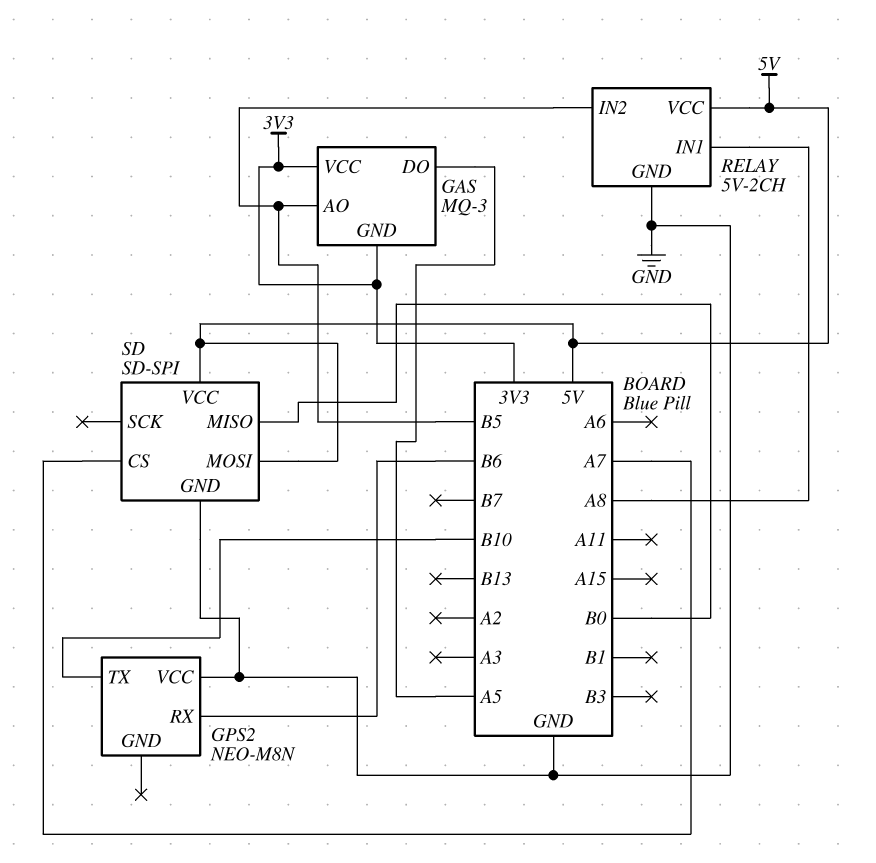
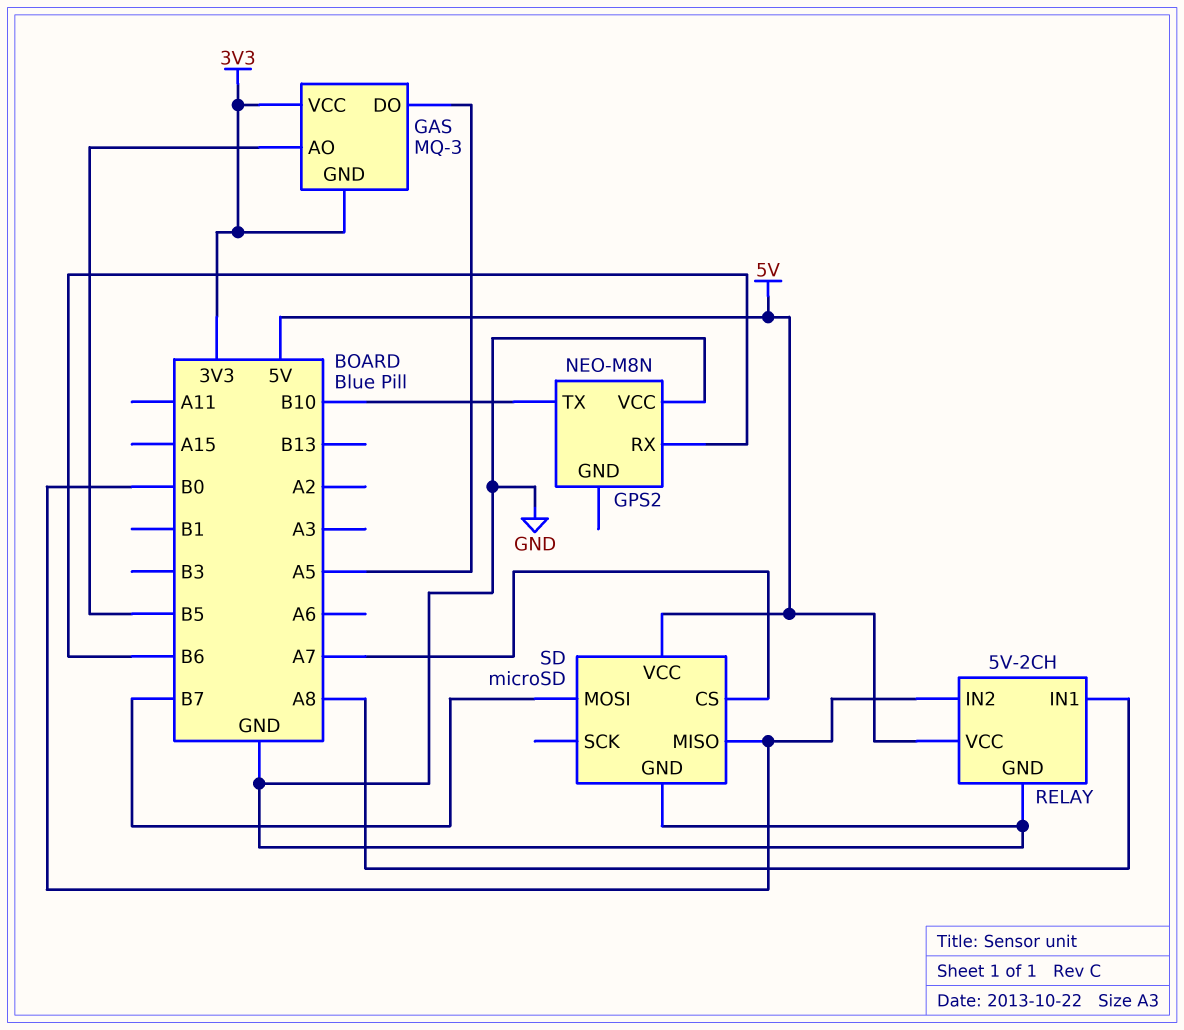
RELAY pin IN2: B5 -> B0
SD: SD-SPI -> microSD
SD pin MOSI: 5V -> B7

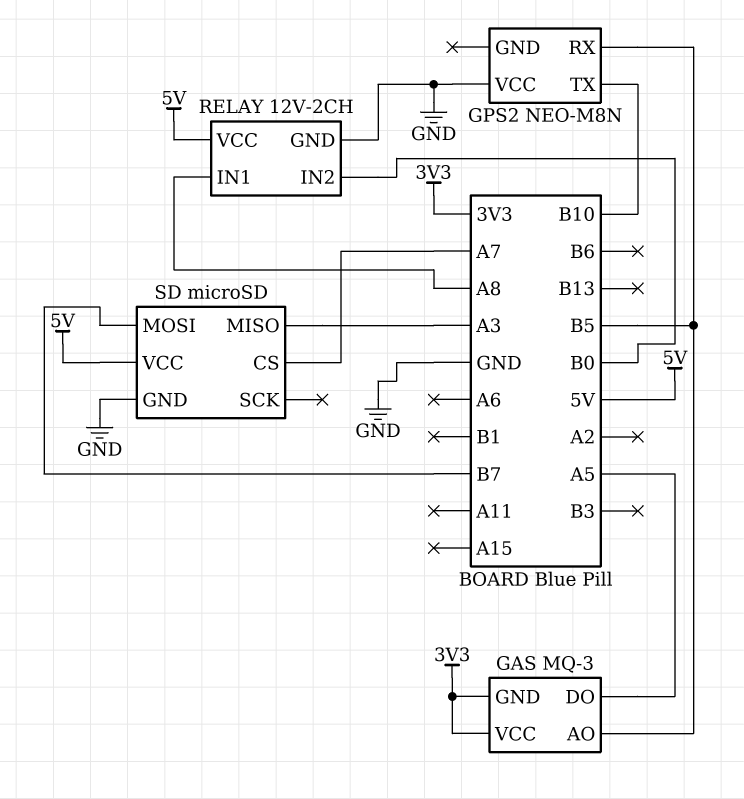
GPS2 pin RX: B6 -> B5
RELAY: 5V-2CH -> 12V-2CH
SD pin MISO: B0 -> A3

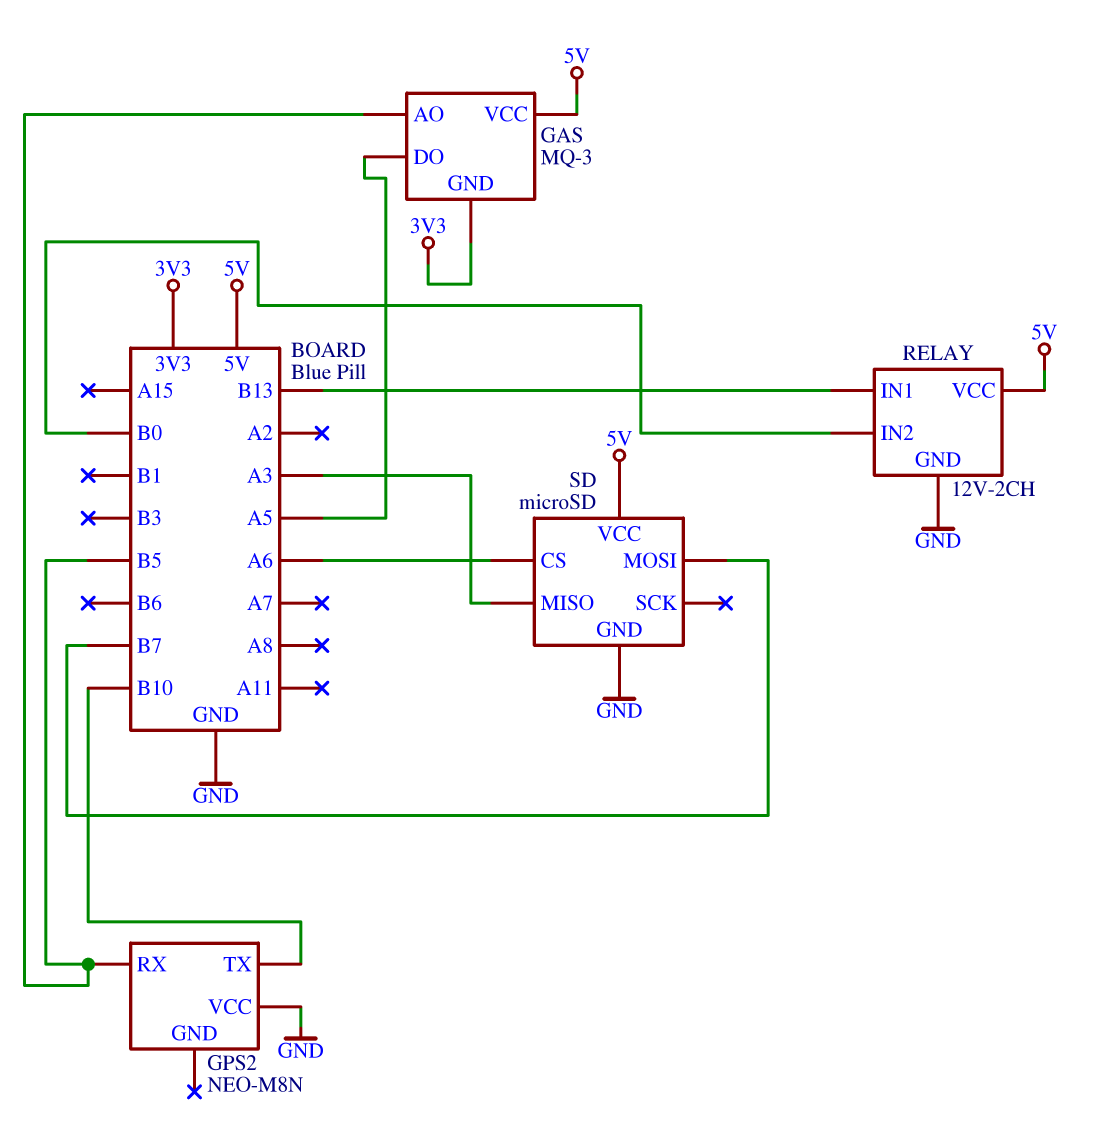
GAS pin VCC: 3V3 -> 5V
RELAY pin IN1: A8 -> B13
SD pin CS: A7 -> A6

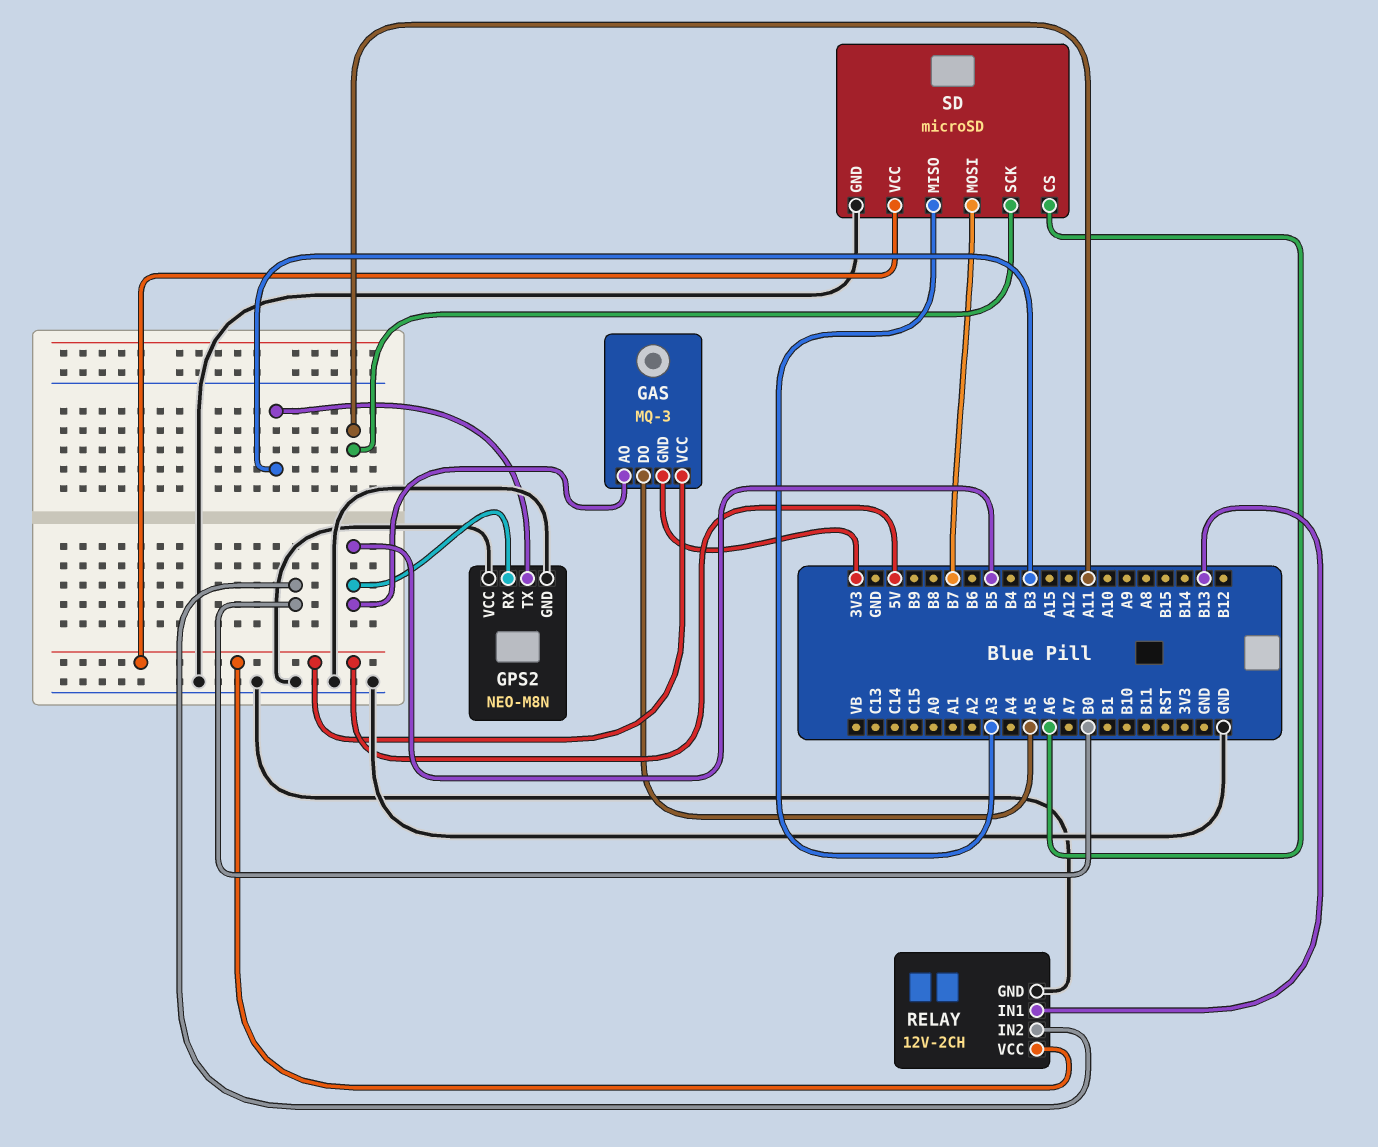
GPS2 pin GND: none -> GND
GPS2 pin TX: B10 -> B3
SD pin SCK: none -> A11

